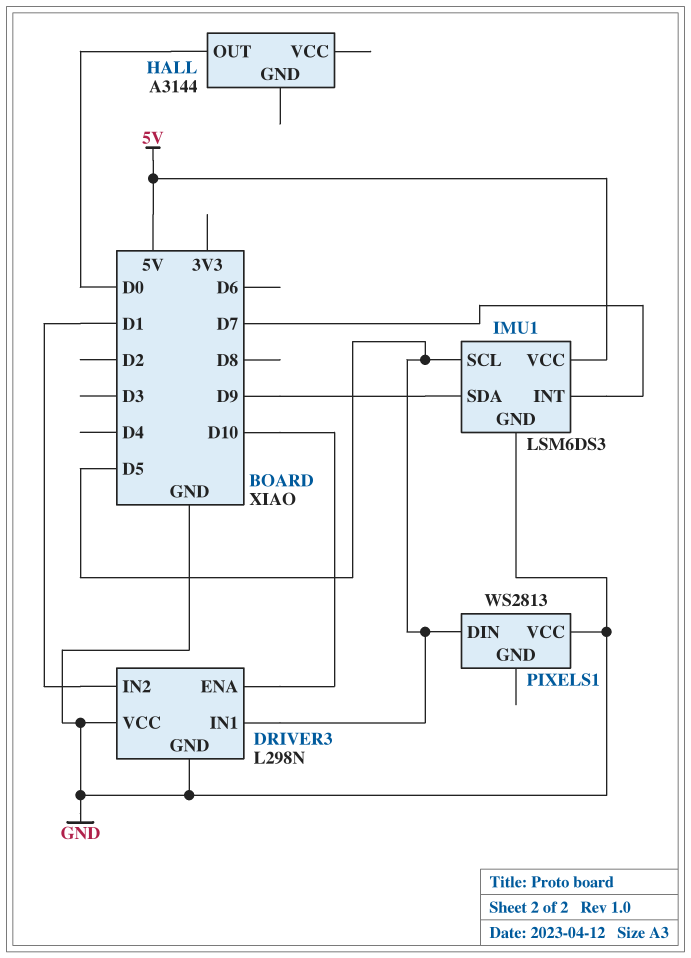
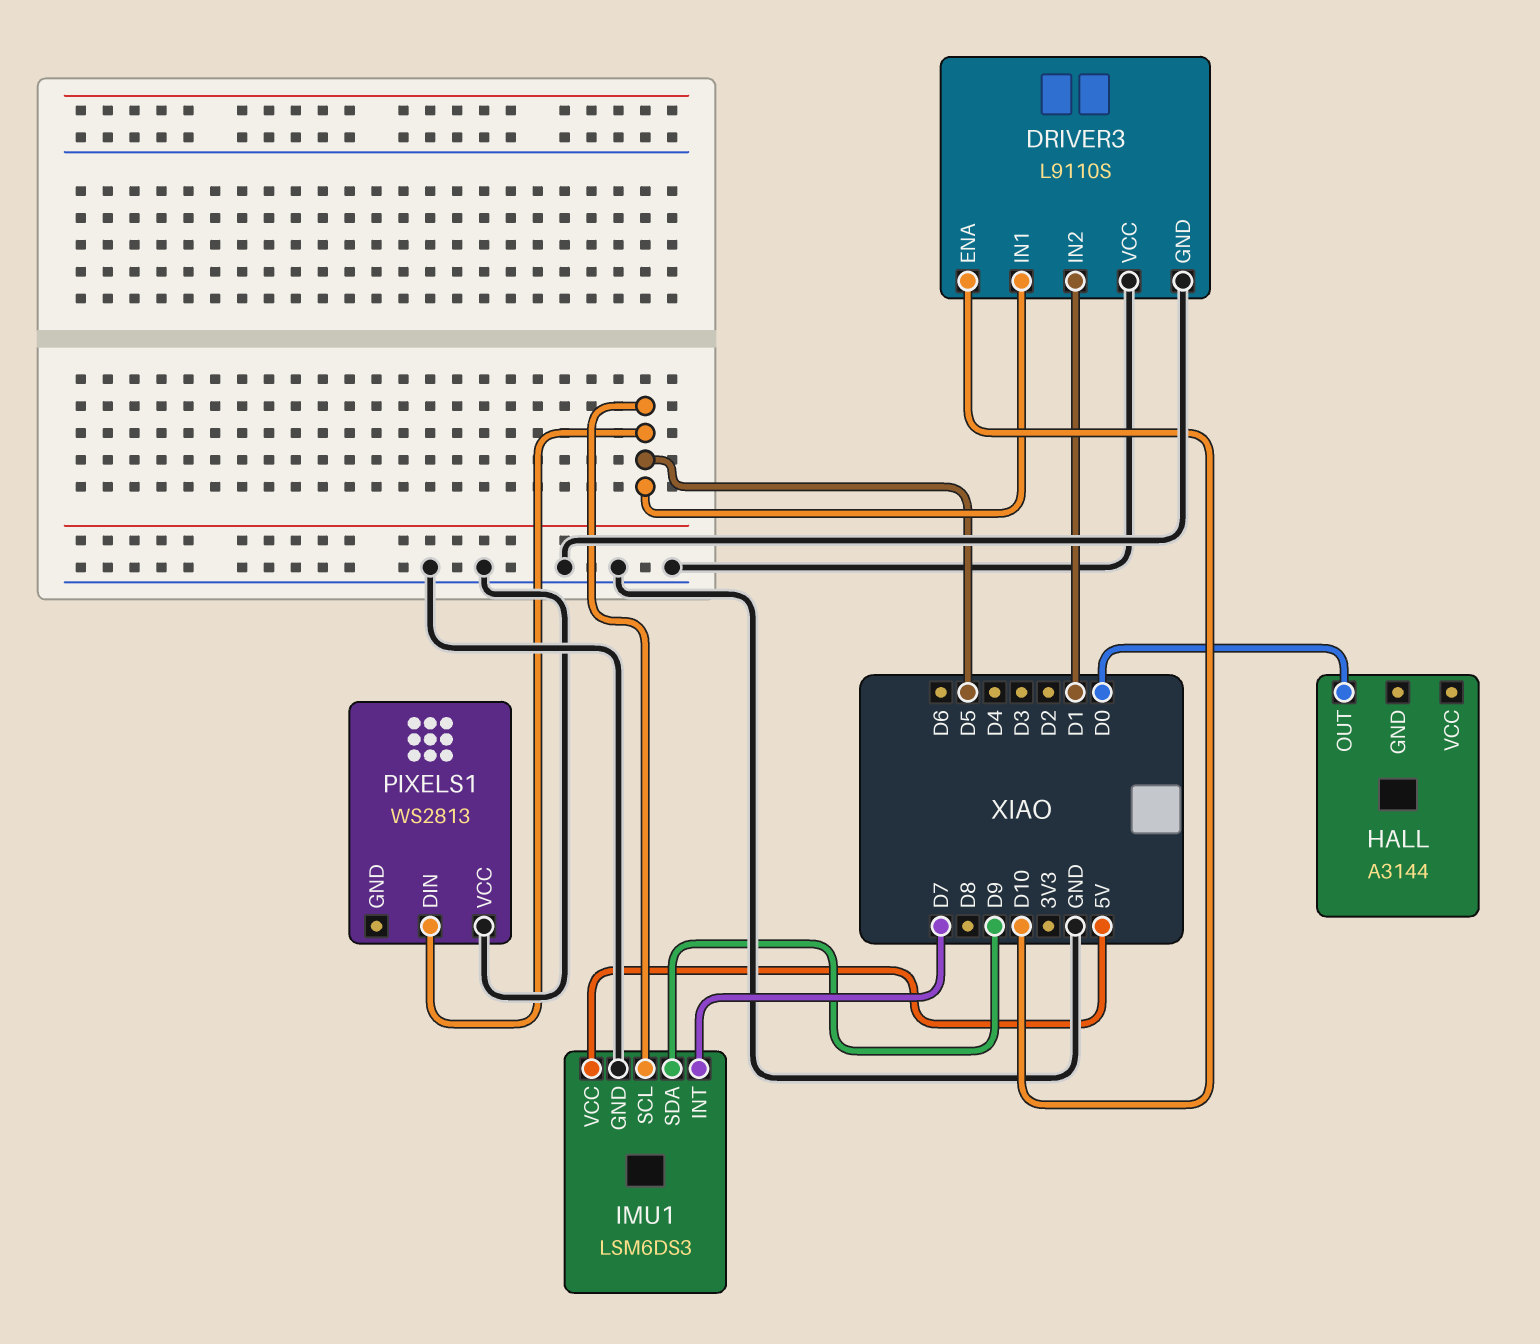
DRIVER3: L298N -> L9110S

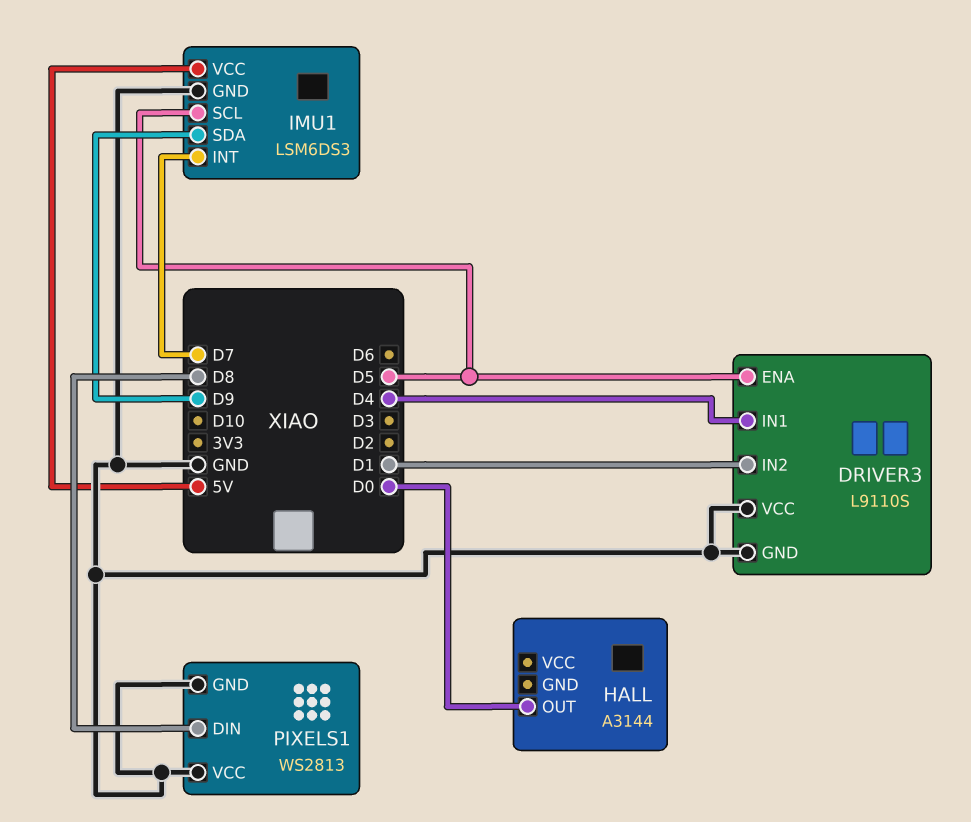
DRIVER3 pin ENA: D10 -> D5
DRIVER3 pin IN1: D5 -> D4
PIXELS1 pin DIN: D5 -> D8
PIXELS1 pin GND: none -> GND

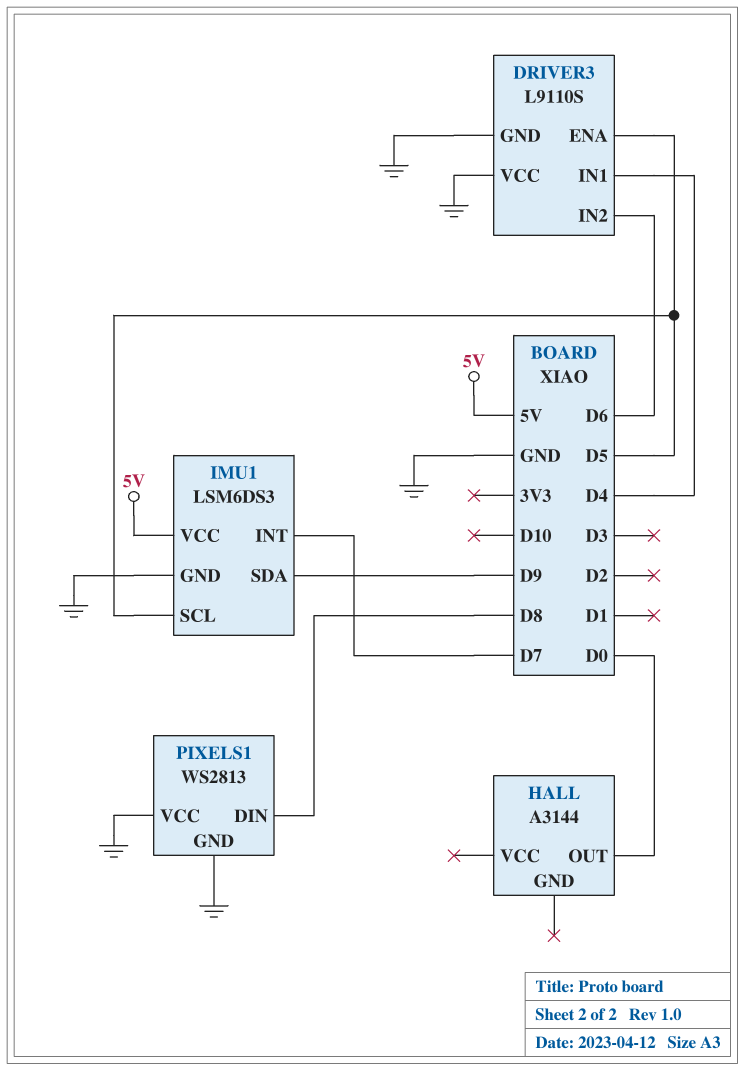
DRIVER3 pin IN2: D1 -> D6

